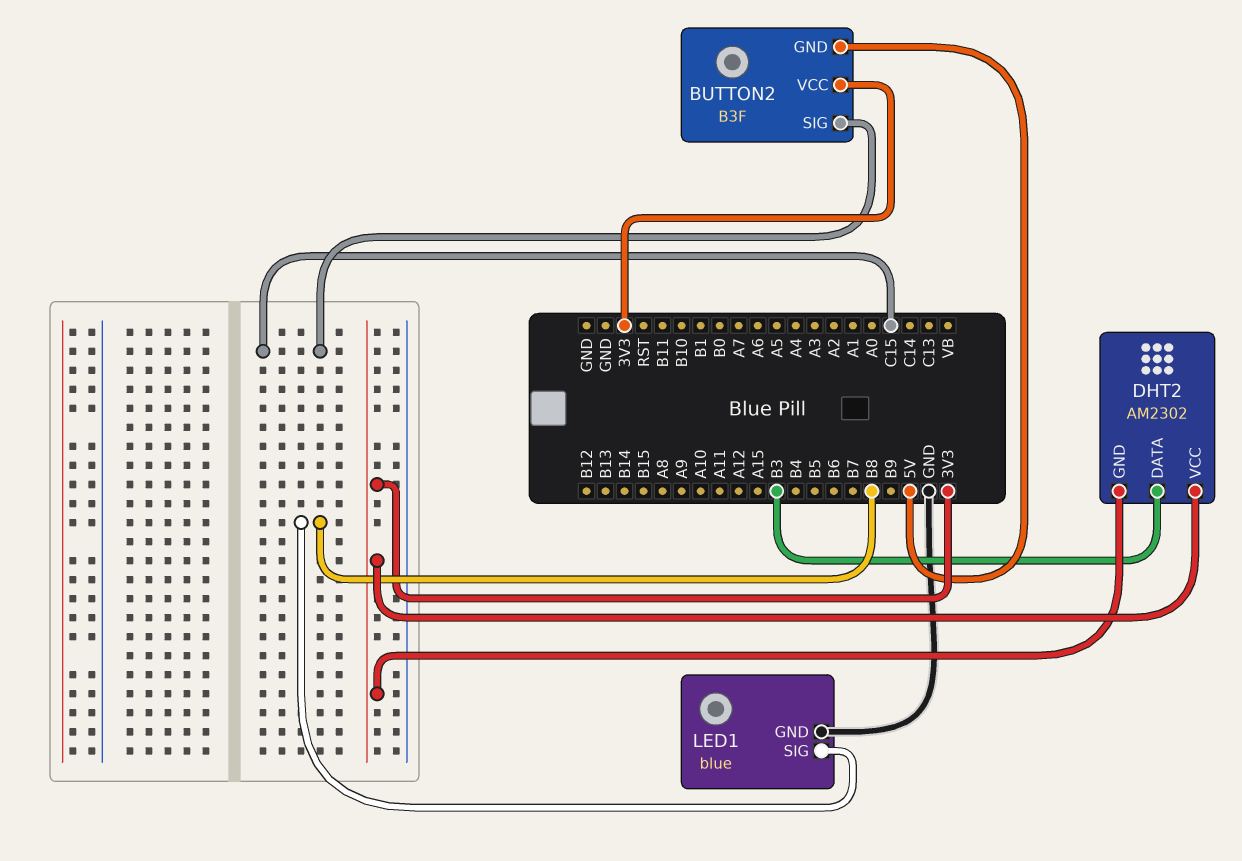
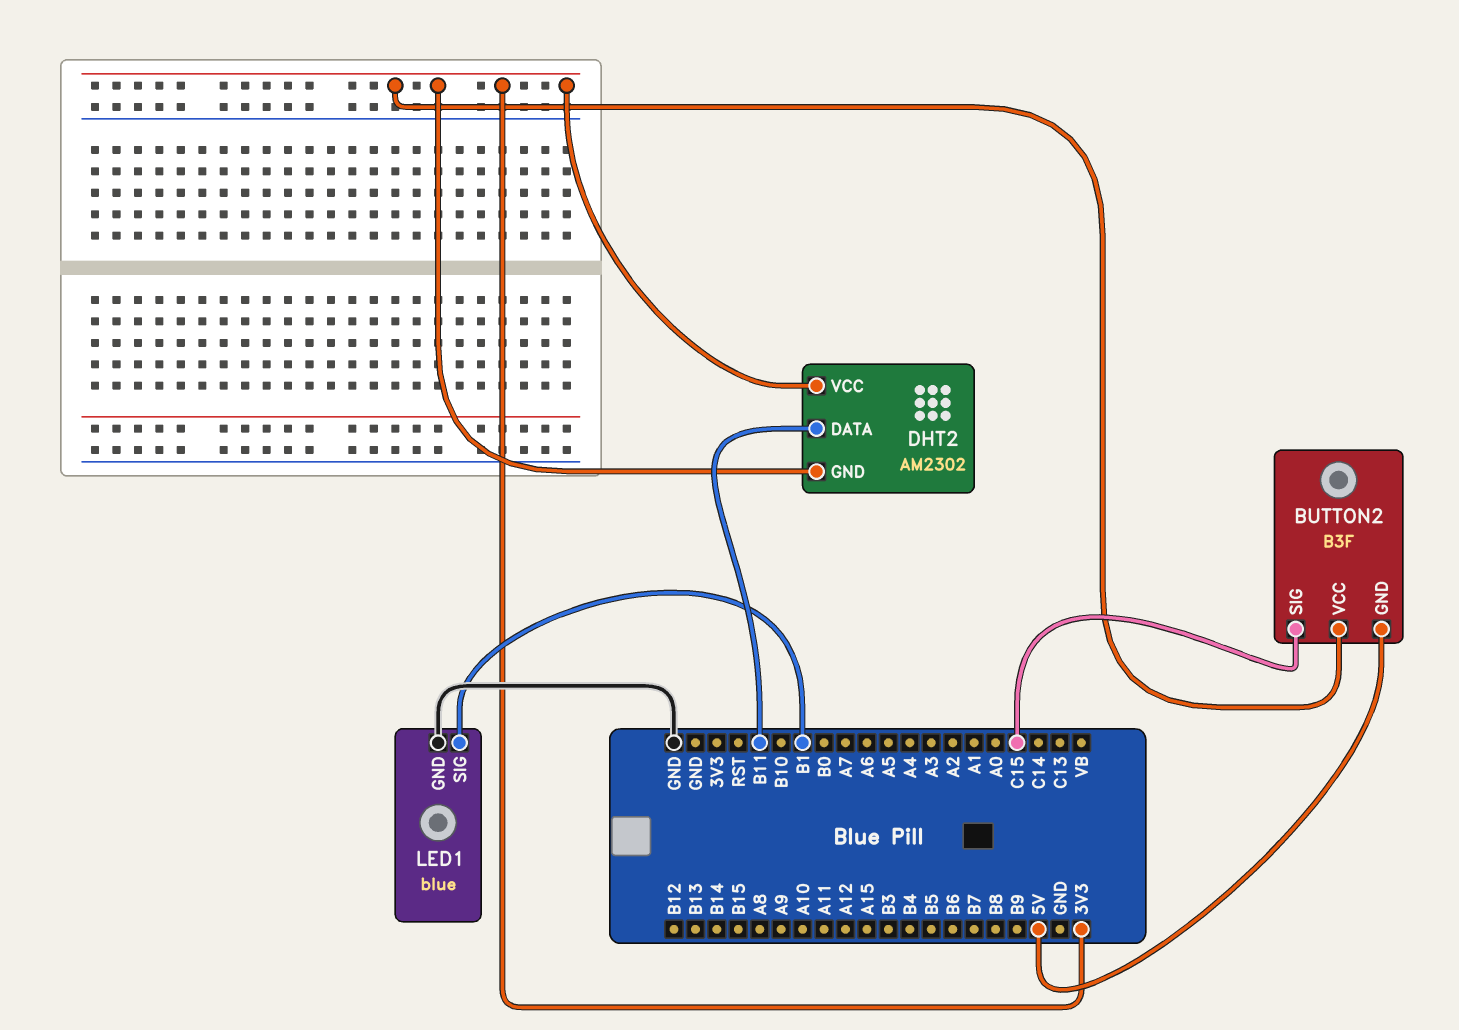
DHT2 pin DATA: B3 -> B11
LED1 pin SIG: B8 -> B1

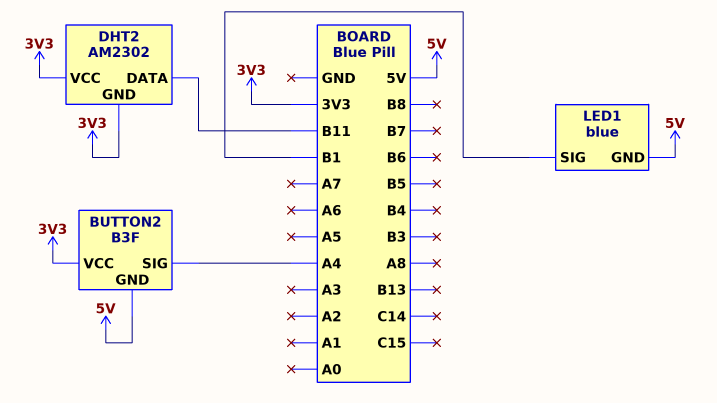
BUTTON2 pin SIG: C15 -> A4
LED1 pin GND: GND -> 5V

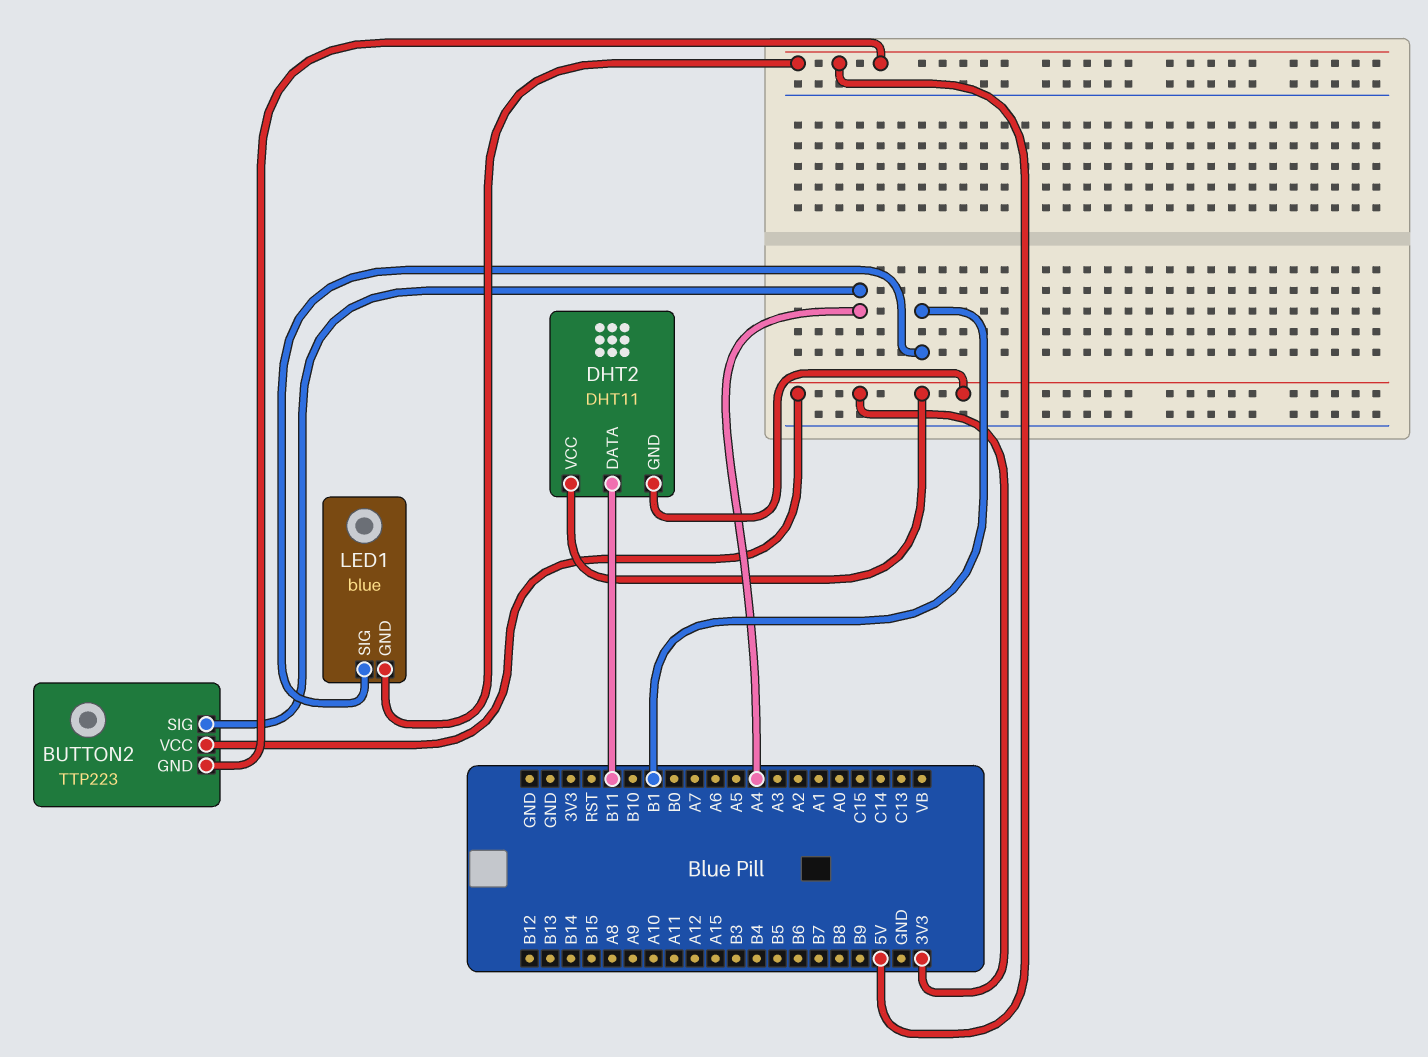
BUTTON2: B3F -> TTP223
DHT2: AM2302 -> DHT11

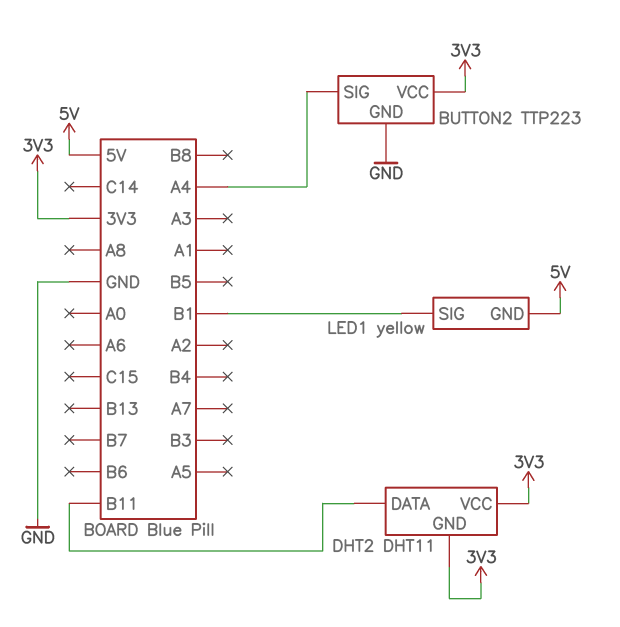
BUTTON2 pin GND: 5V -> GND
LED1: blue -> yellow

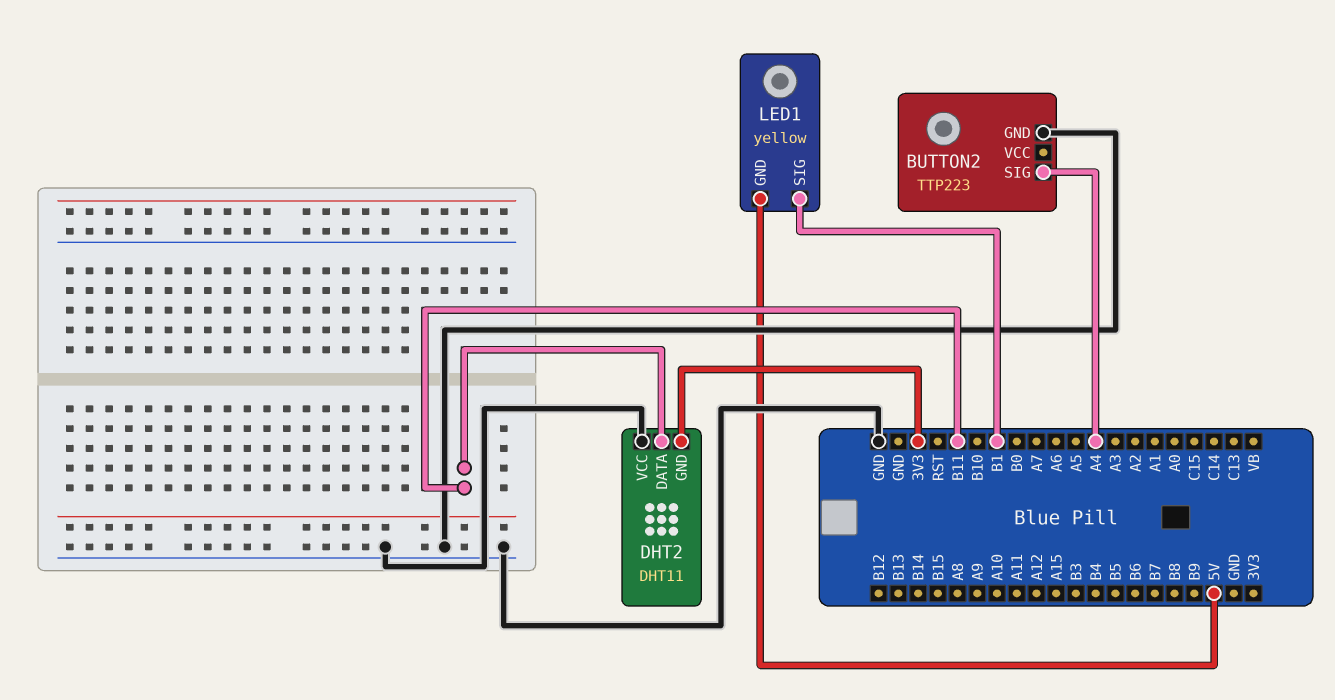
BUTTON2 pin VCC: 3V3 -> none
DHT2 pin VCC: 3V3 -> GND

